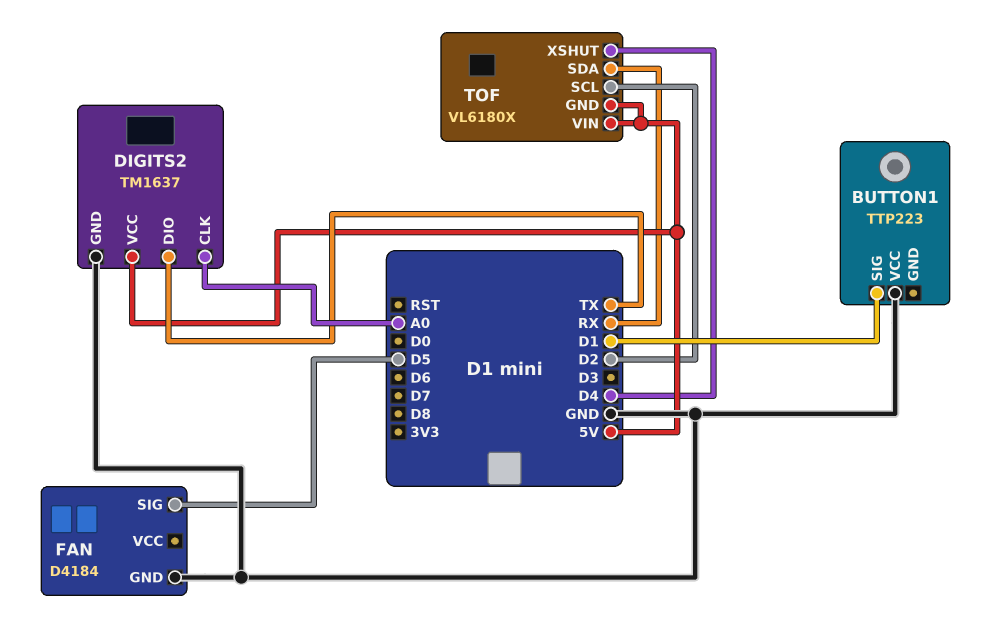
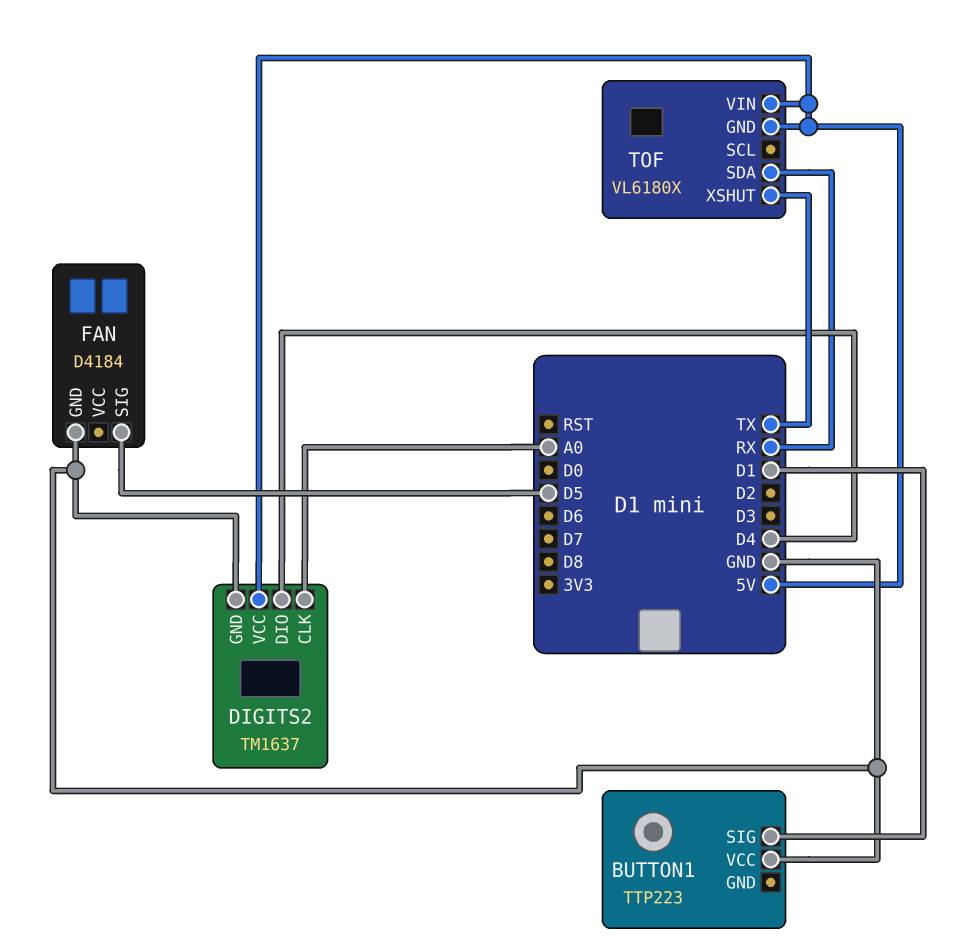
DIGITS2 pin DIO: TX -> D4
TOF pin SCL: D2 -> none
TOF pin XSHUT: D4 -> TX

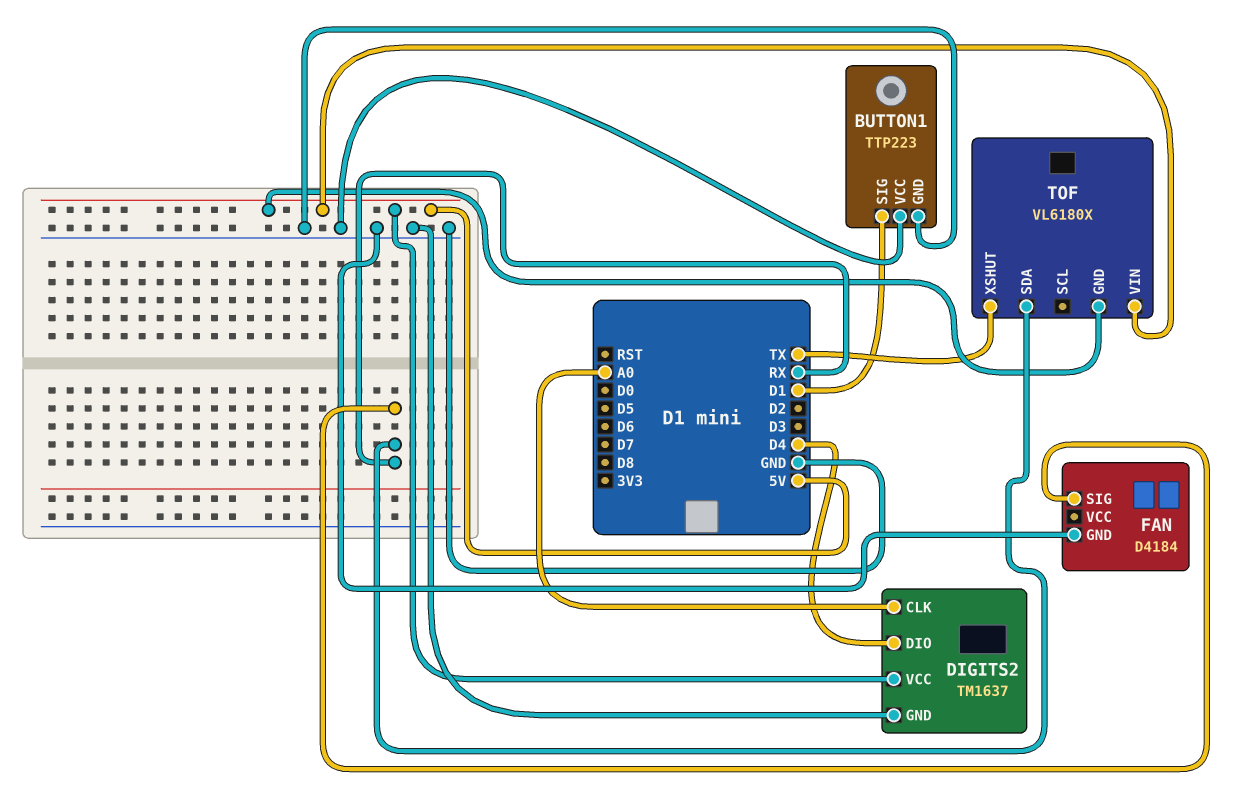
BUTTON1 pin GND: none -> GND
FAN pin SIG: D5 -> RX

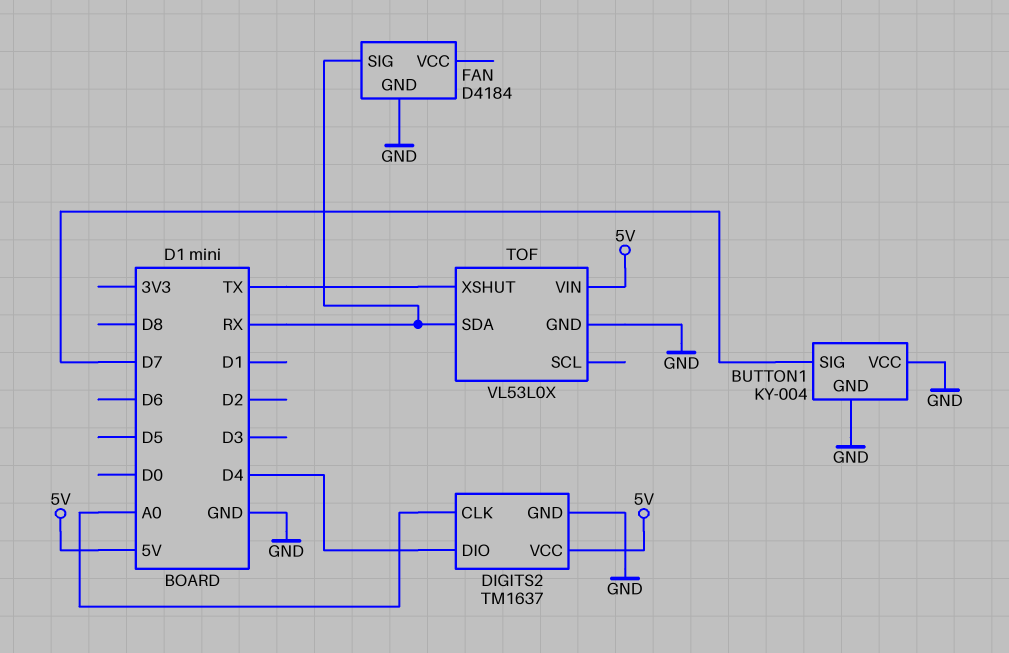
BUTTON1: TTP223 -> KY-004
BUTTON1 pin SIG: D1 -> D7
TOF: VL6180X -> VL53L0X
TOF pin GND: 5V -> GND

